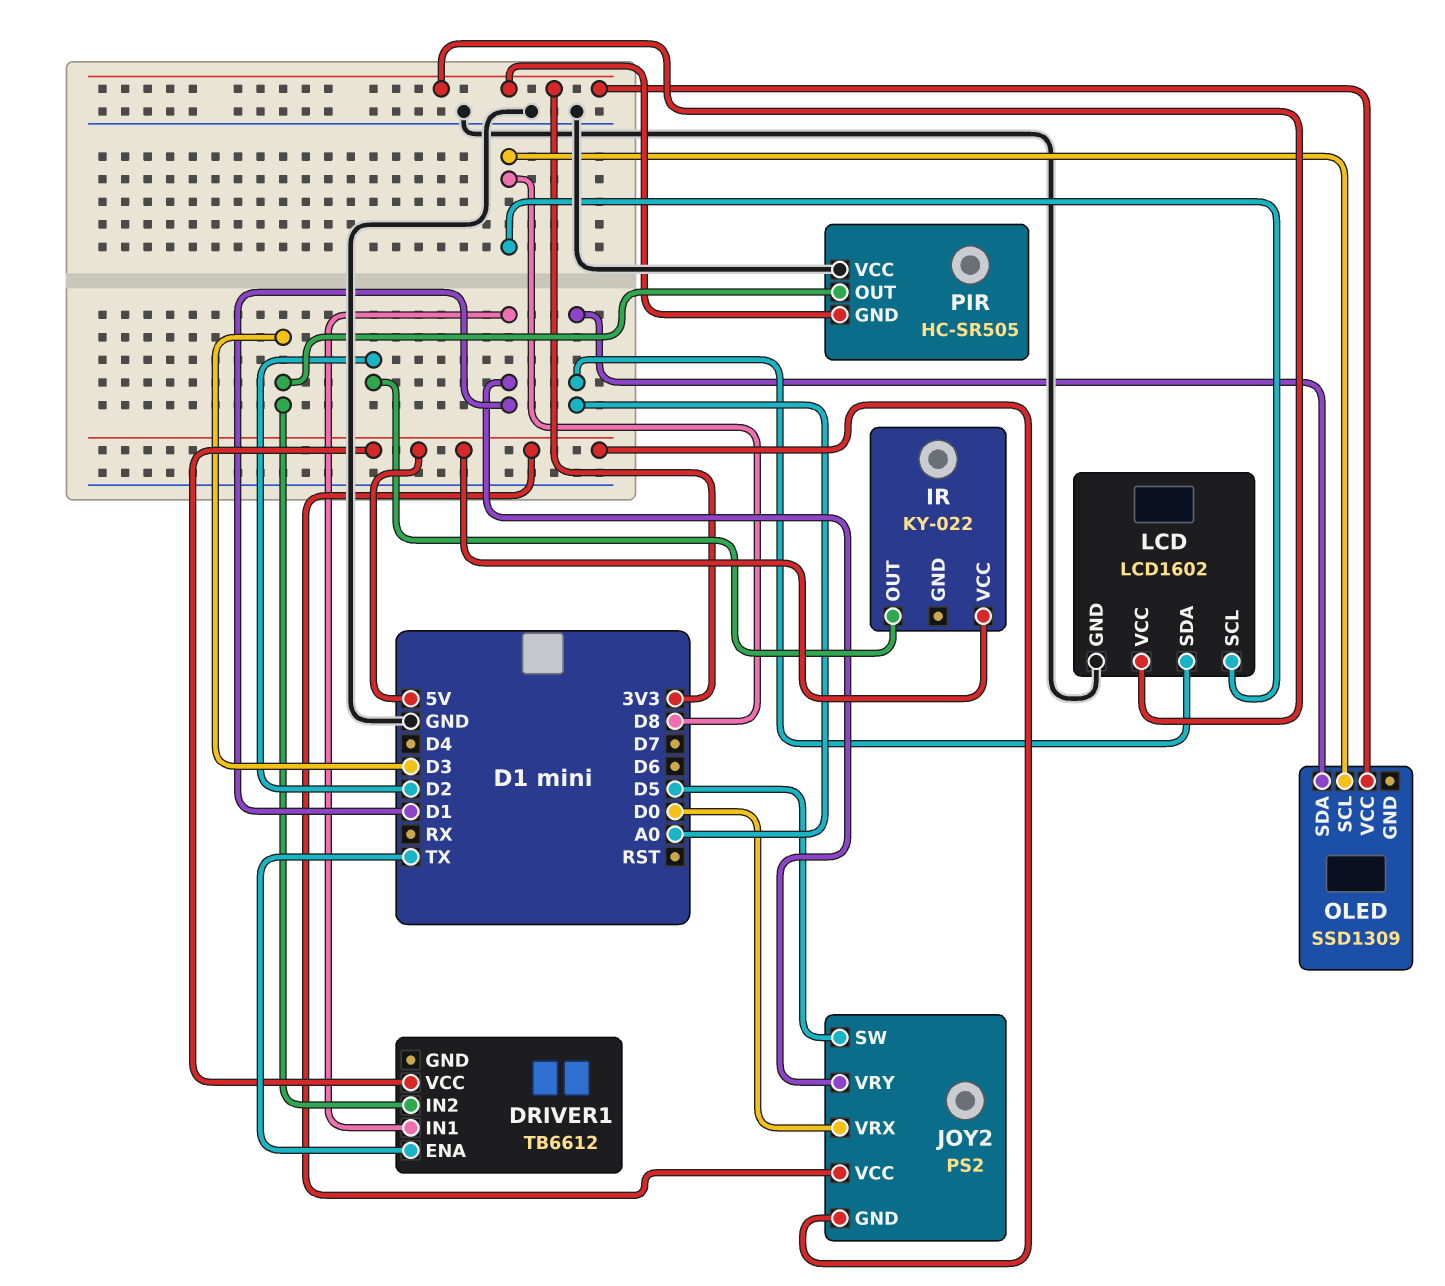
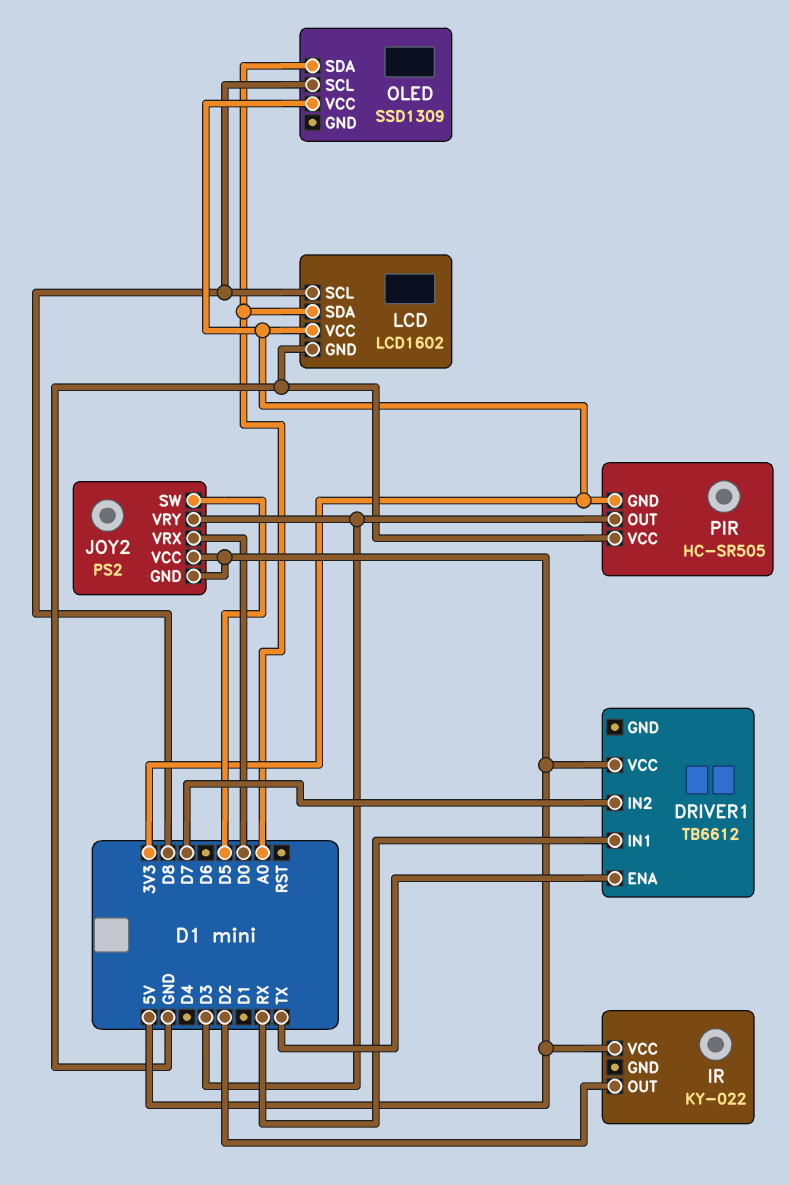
DRIVER1 pin IN1: D1 -> RX
DRIVER1 pin IN2: D3 -> D7
JOY2 pin VRY: D1 -> D3

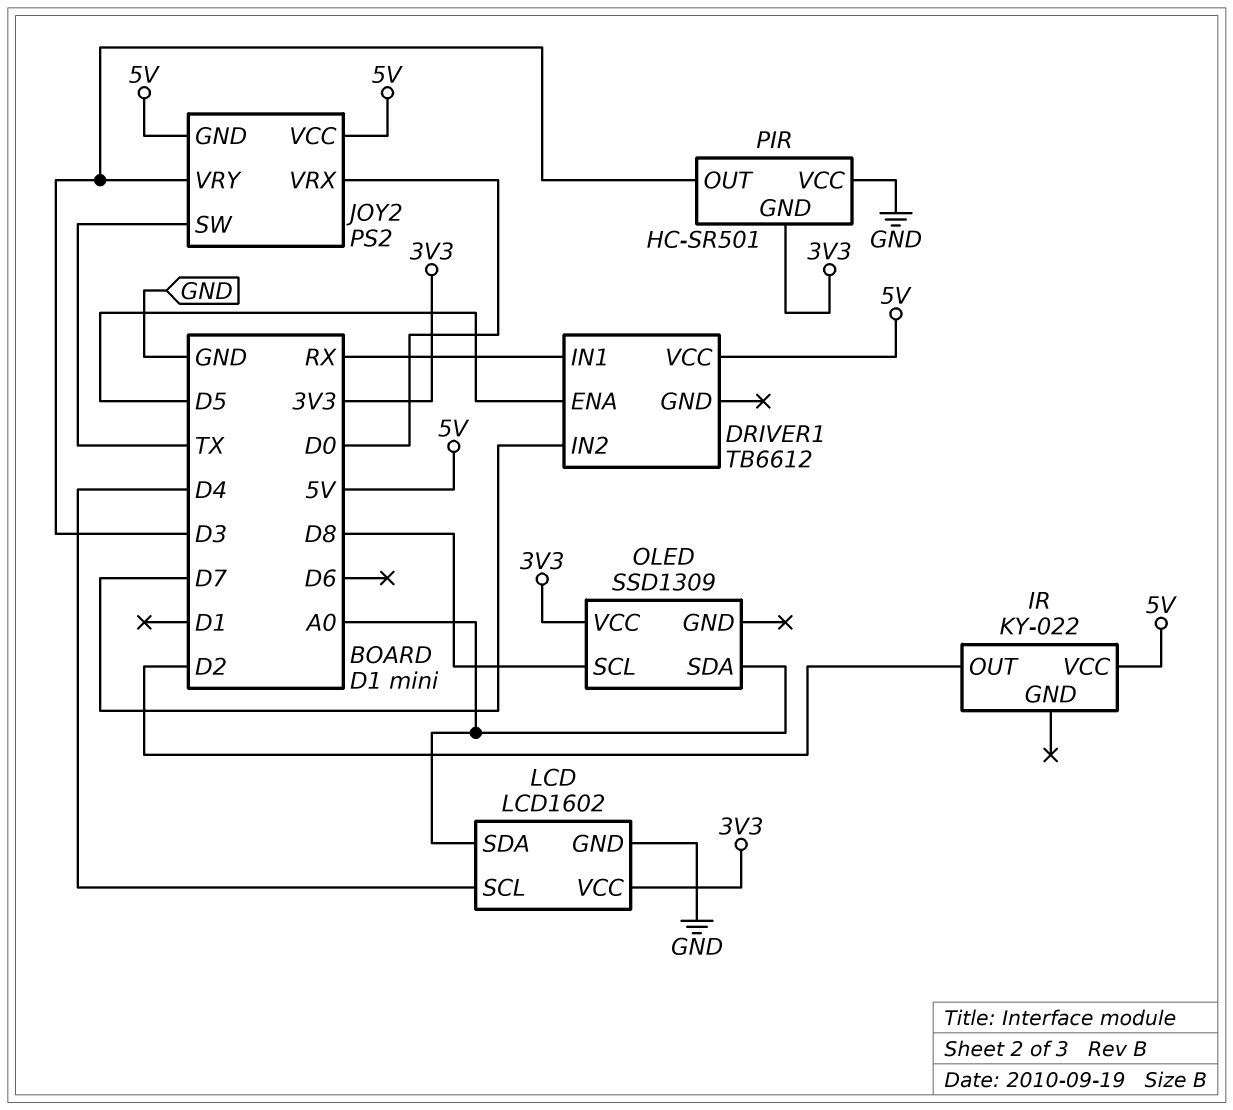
DRIVER1 pin ENA: TX -> D5
JOY2 pin SW: D5 -> TX
LCD pin SCL: D8 -> D4
PIR: HC-SR505 -> HC-SR501

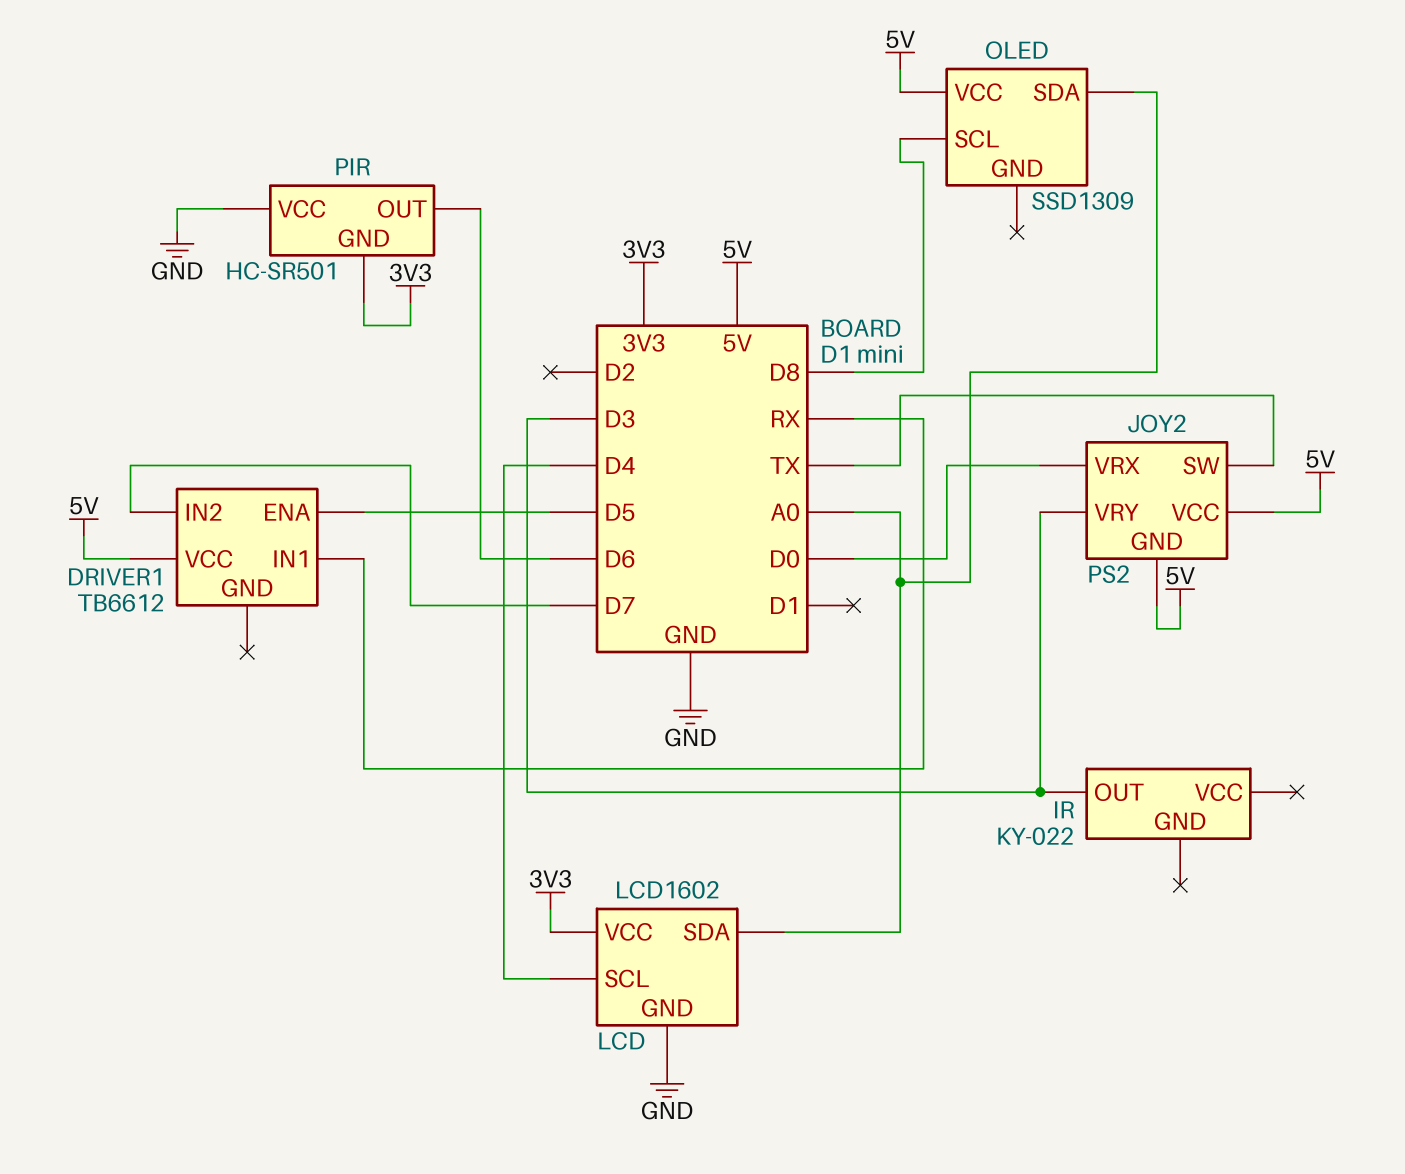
IR pin OUT: D2 -> D3
IR pin VCC: 5V -> none
OLED pin VCC: 3V3 -> 5V
PIR pin OUT: D3 -> D6

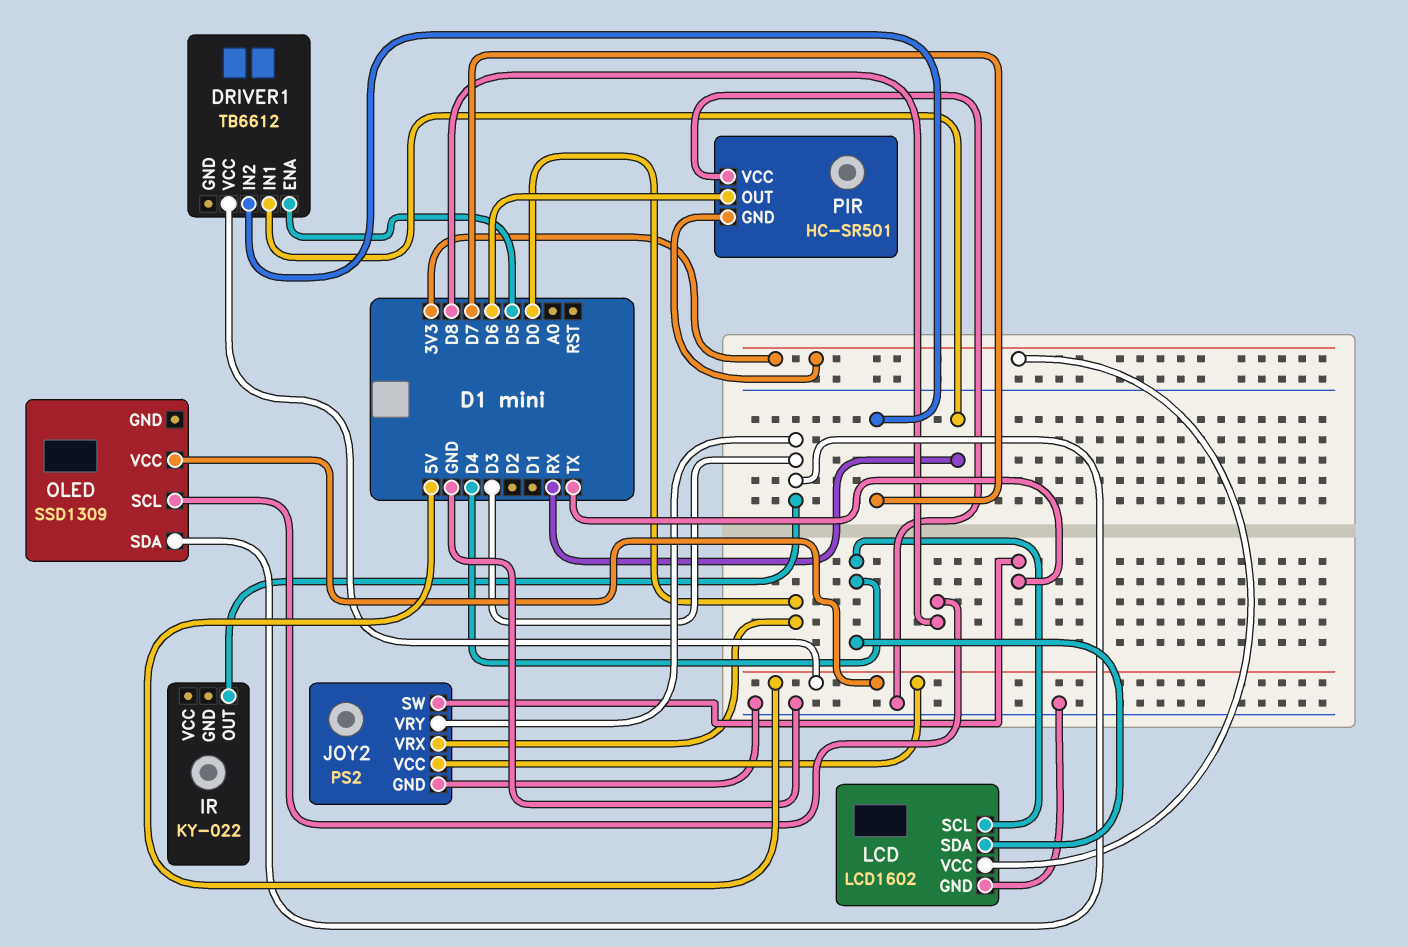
JOY2 pin GND: 5V -> GND
LCD pin SDA: A0 -> D4
OLED pin SDA: A0 -> D3

